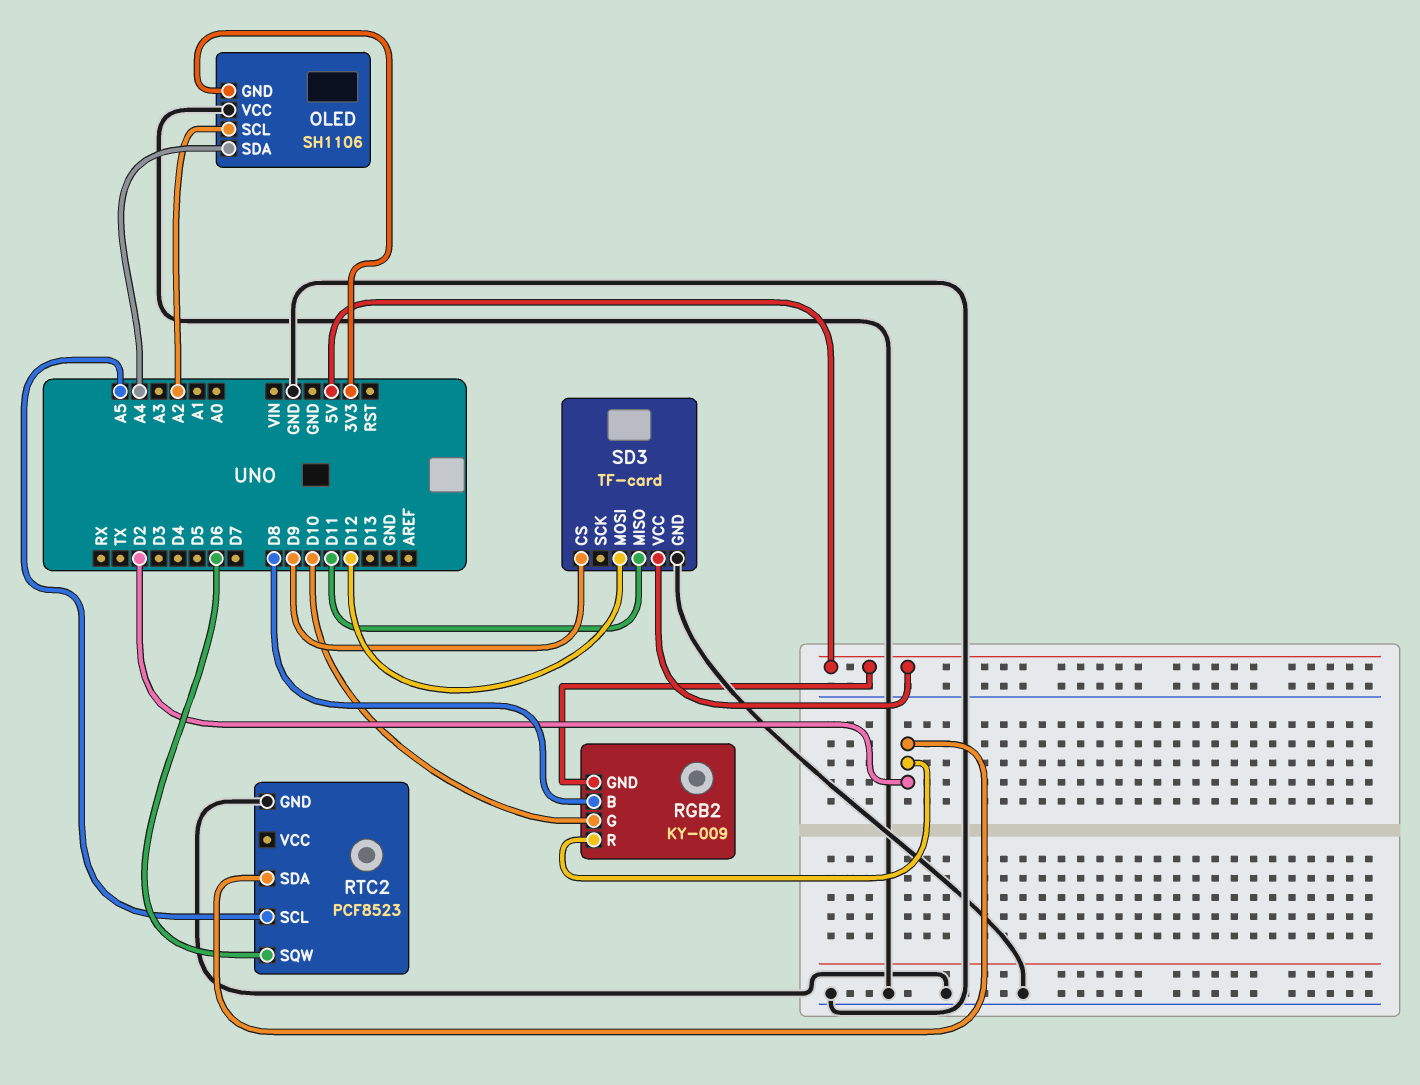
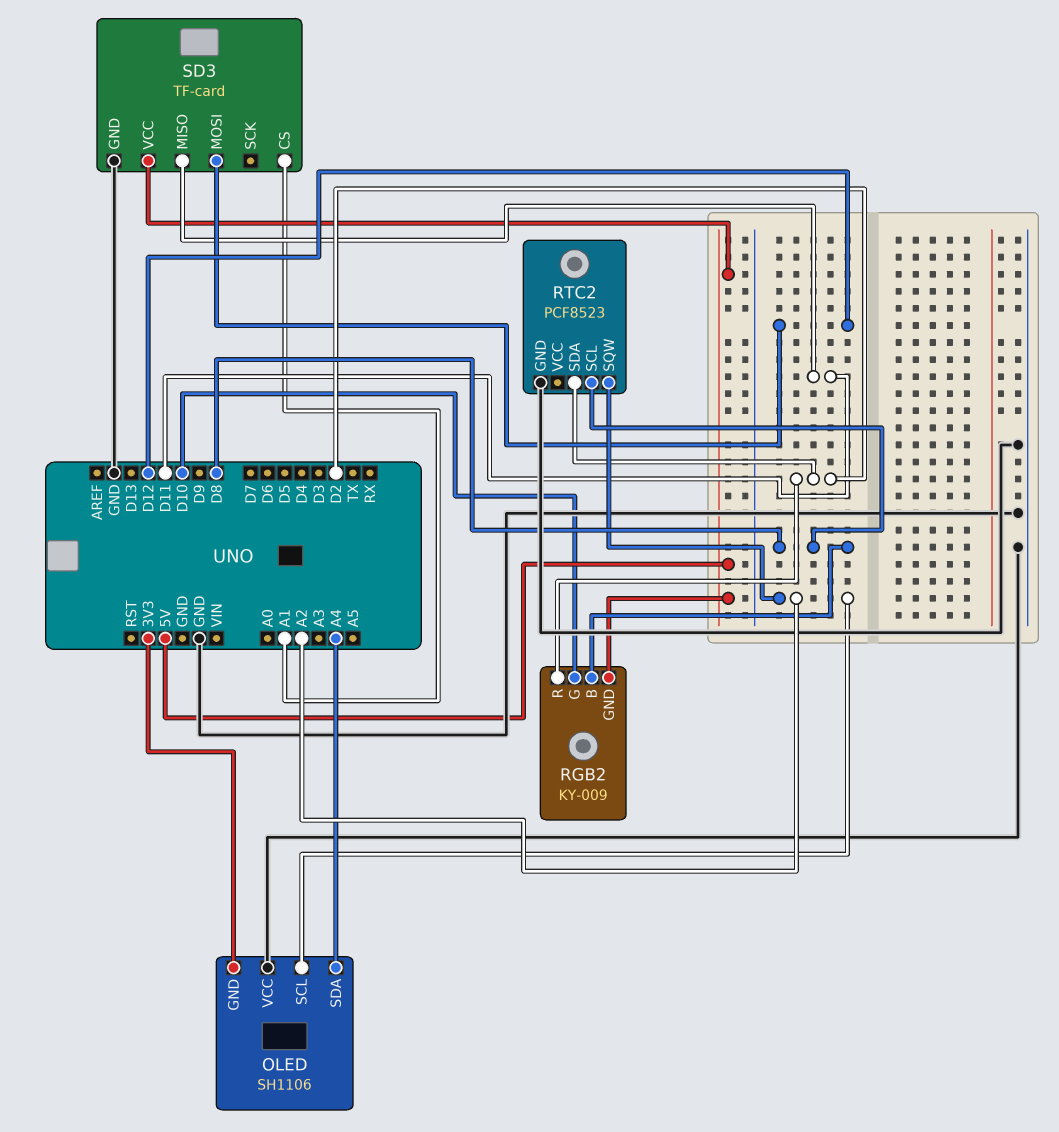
RTC2 pin SCL: A5 -> D8
RTC2 pin SQW: D6 -> A2
SD3 pin CS: D9 -> A1

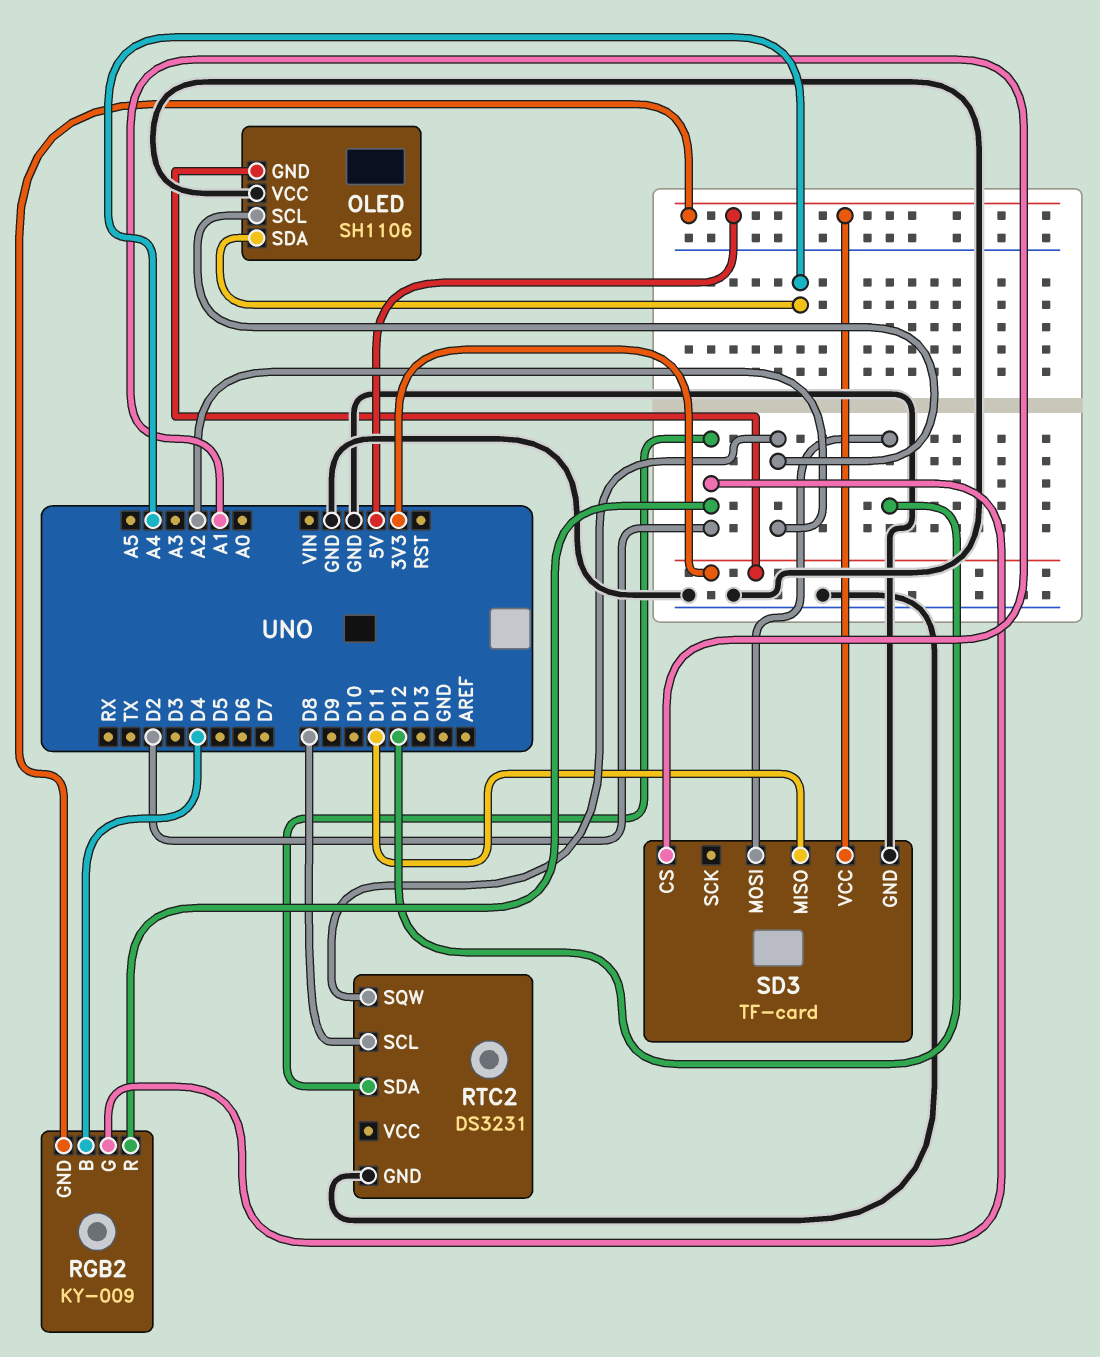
RGB2 pin B: D8 -> D4
RGB2 pin G: D10 -> D2
RTC2: PCF8523 -> DS3231

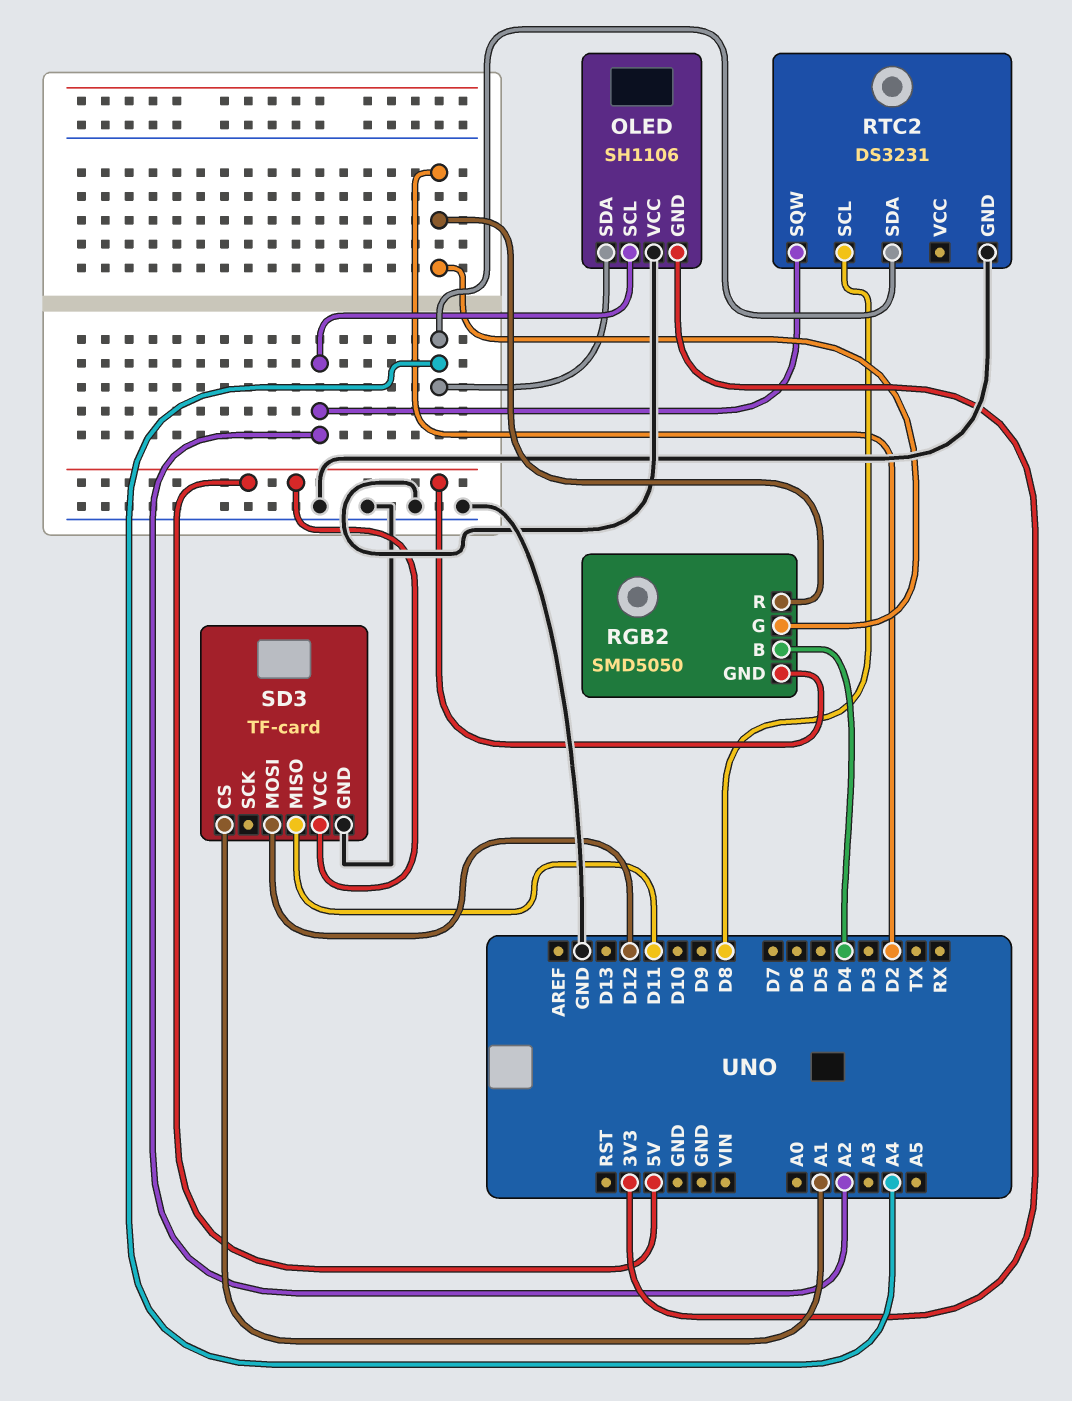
RGB2: KY-009 -> SMD5050
RTC2 pin SDA: D2 -> A4

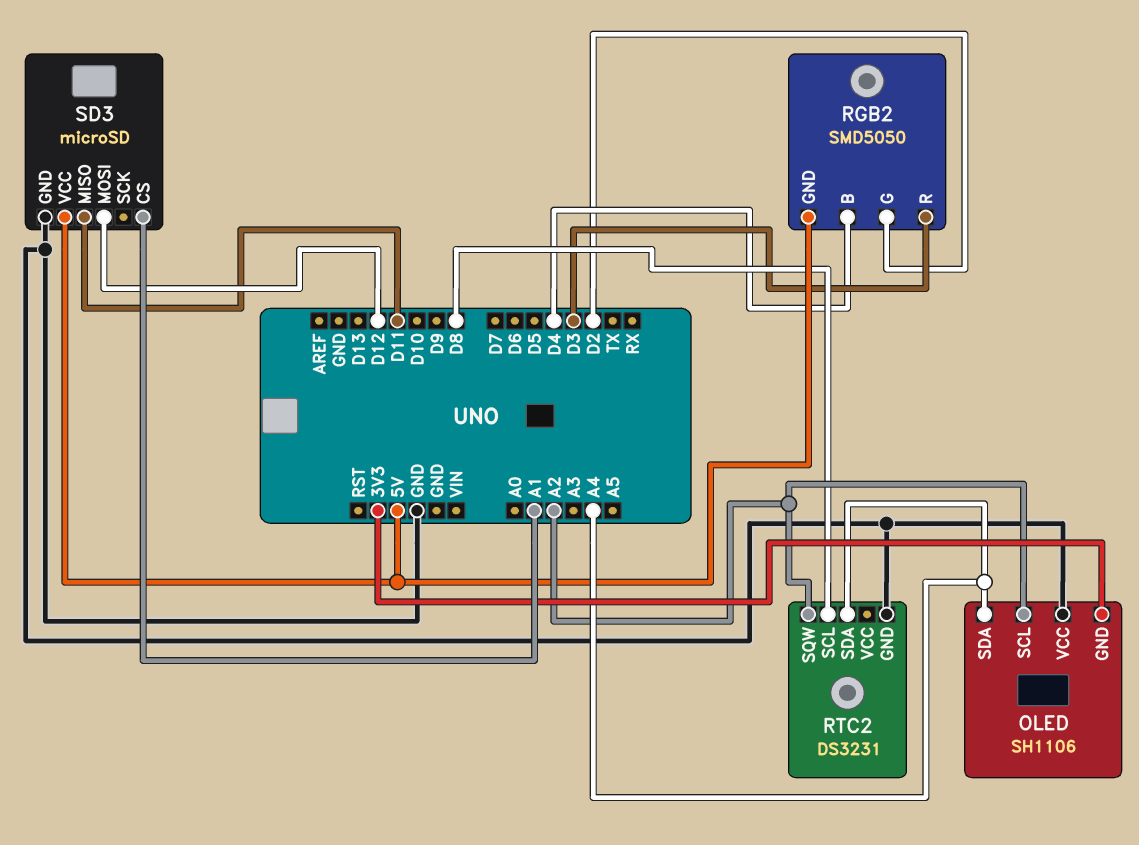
RGB2 pin R: D2 -> D3
SD3: TF-card -> microSD

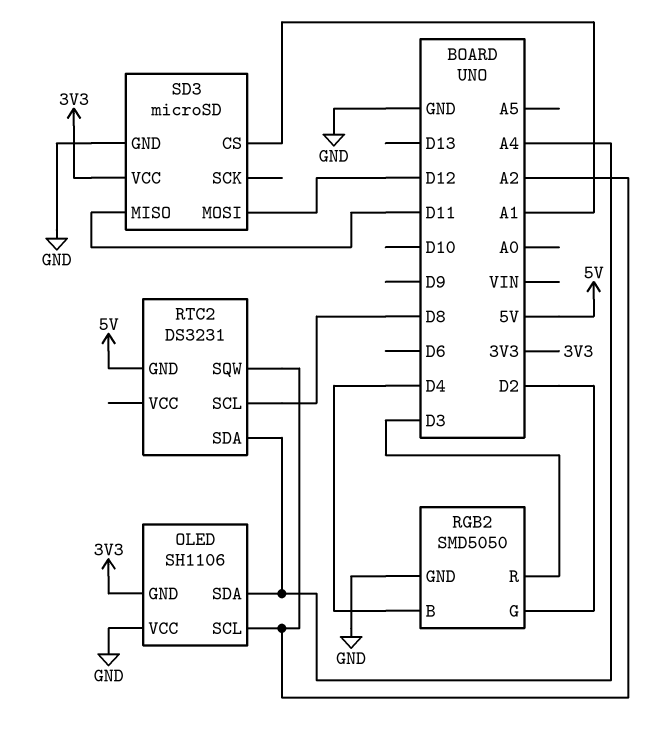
RGB2 pin GND: 5V -> GND
RTC2 pin GND: GND -> 5V
SD3 pin VCC: 5V -> 3V3

